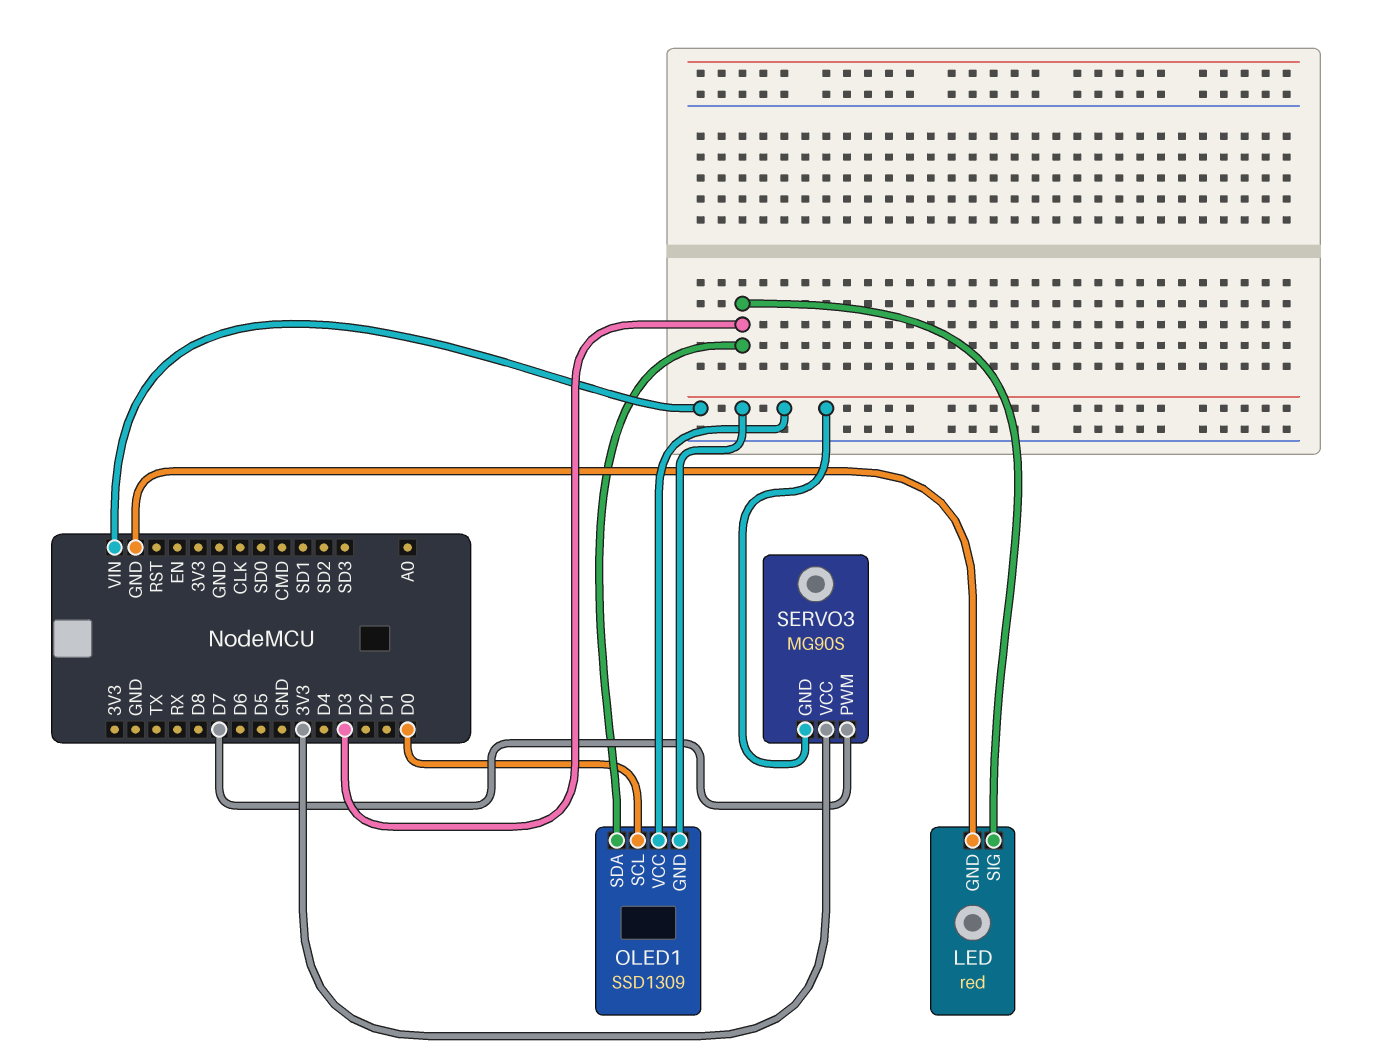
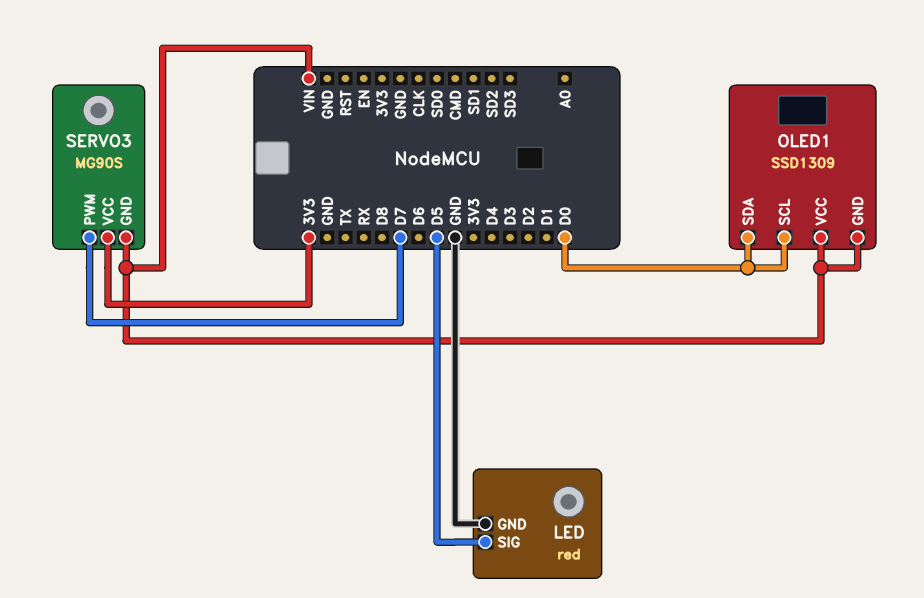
LED pin SIG: D3 -> D5
OLED1 pin SDA: D3 -> D0

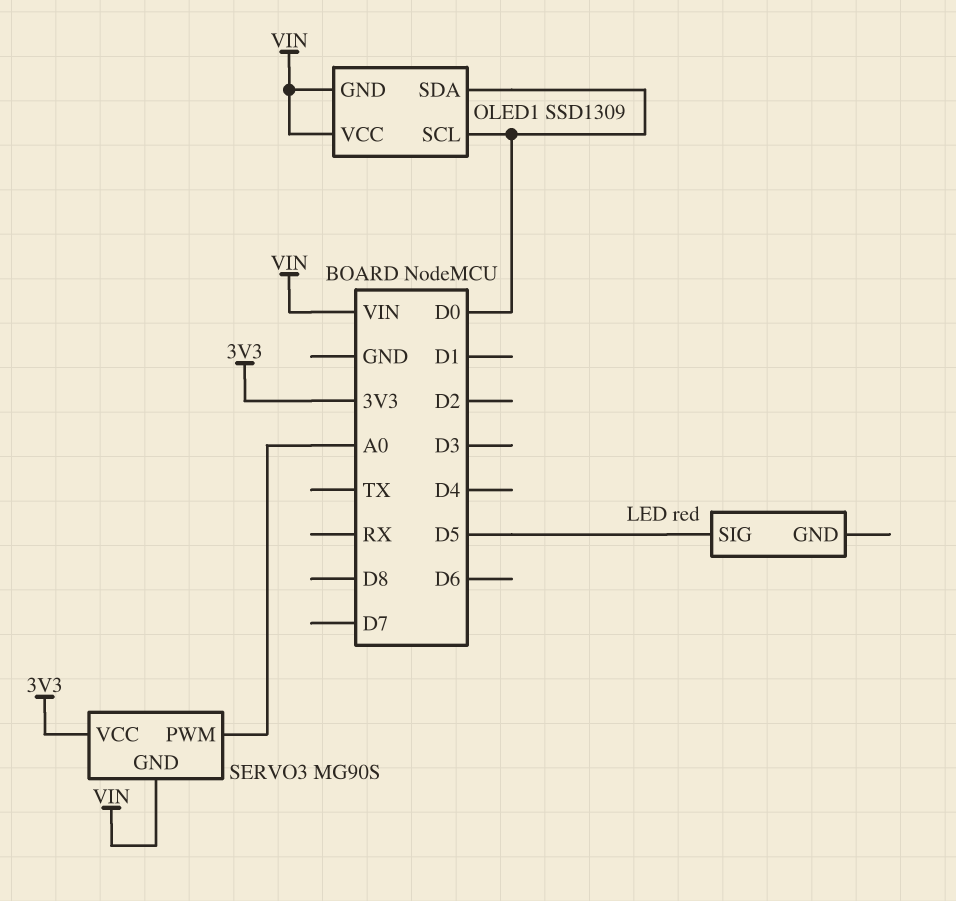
LED pin GND: GND -> none
SERVO3 pin PWM: D7 -> A0

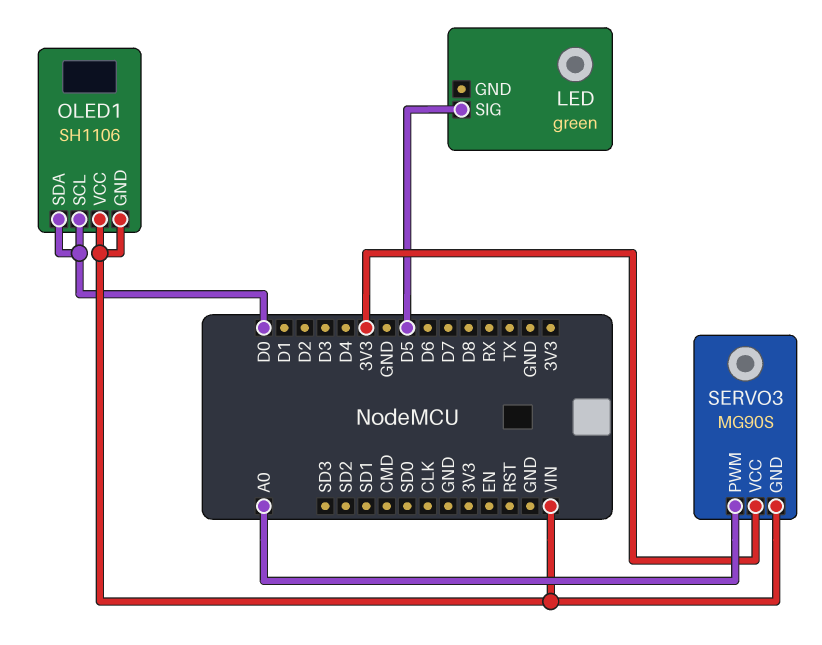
LED: red -> green
OLED1: SSD1309 -> SH1106

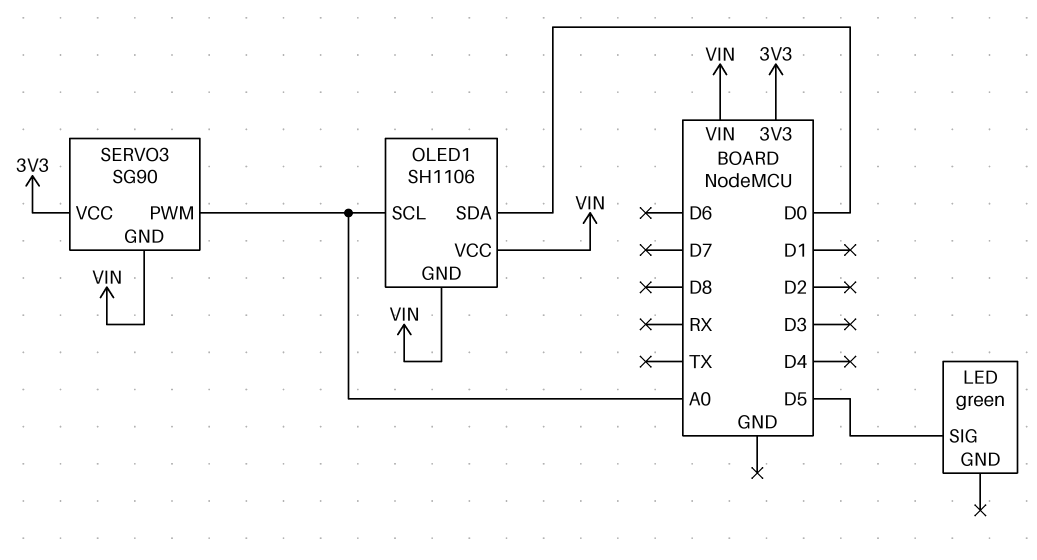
OLED1 pin SCL: D0 -> A0
SERVO3: MG90S -> SG90

